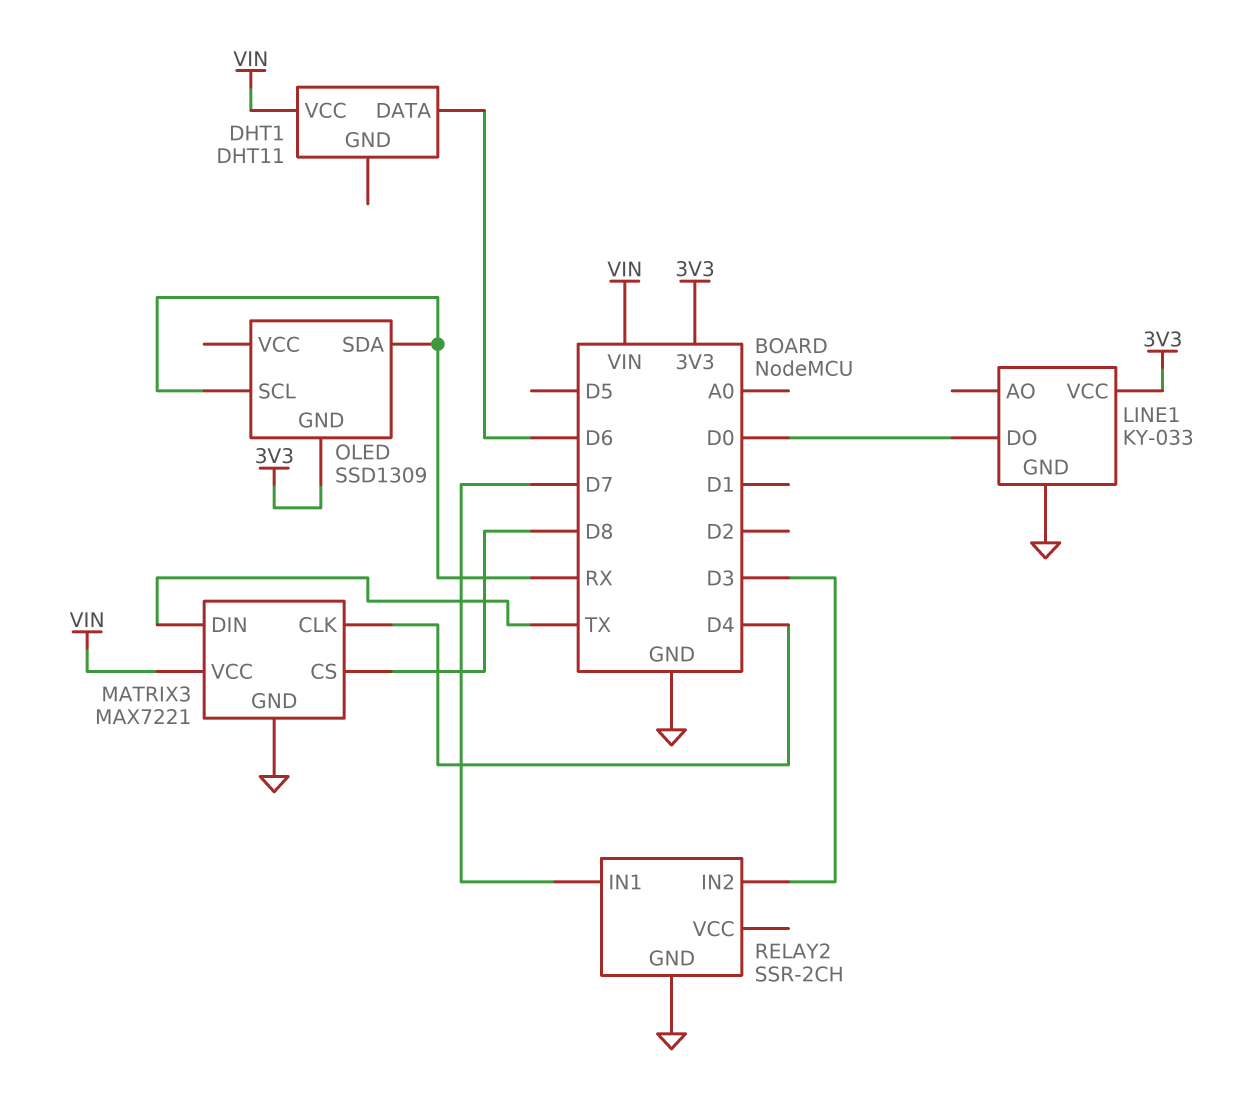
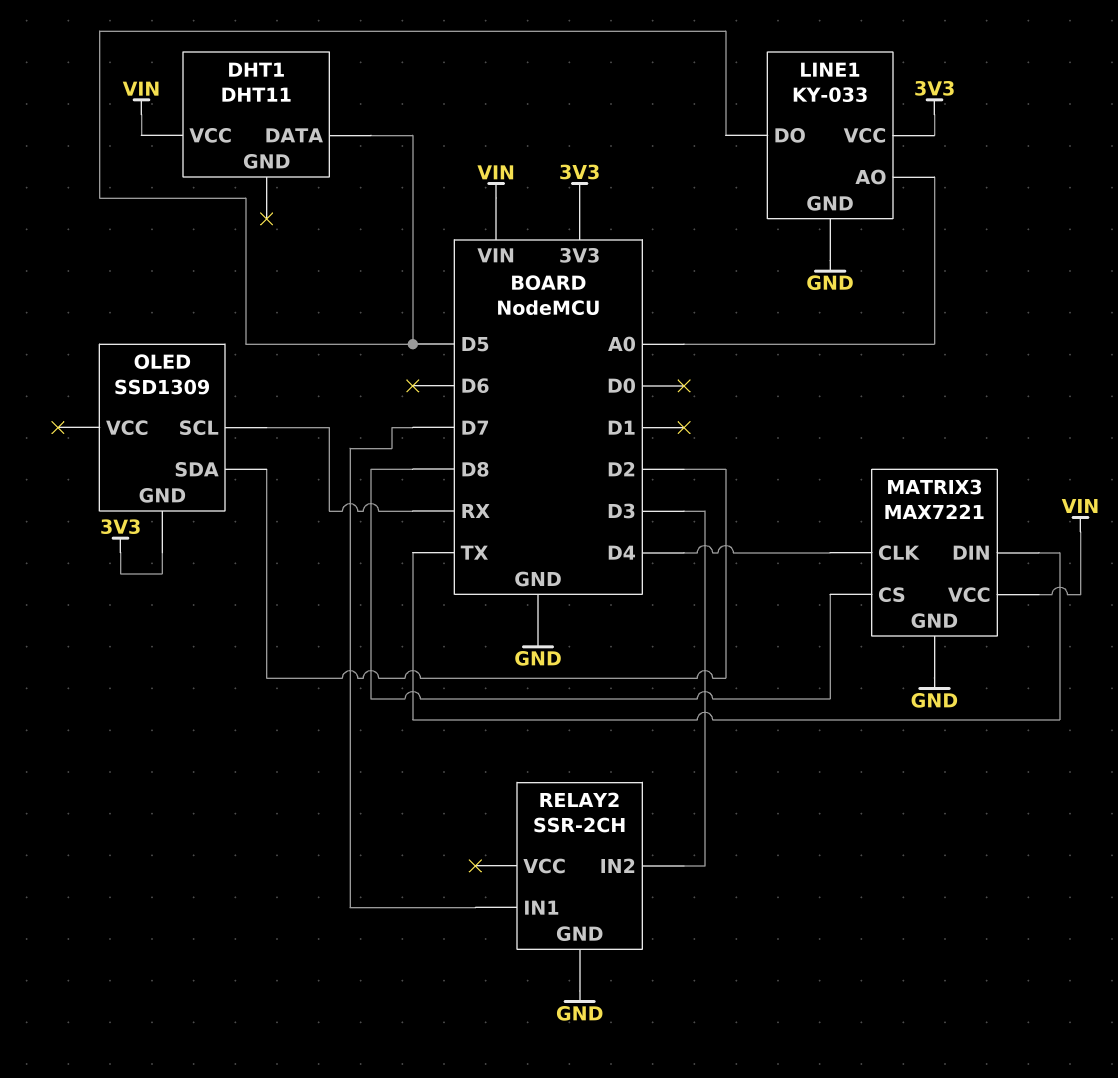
DHT1 pin DATA: D6 -> D5
LINE1 pin AO: none -> A0
LINE1 pin DO: D0 -> D5
OLED pin SDA: RX -> D2

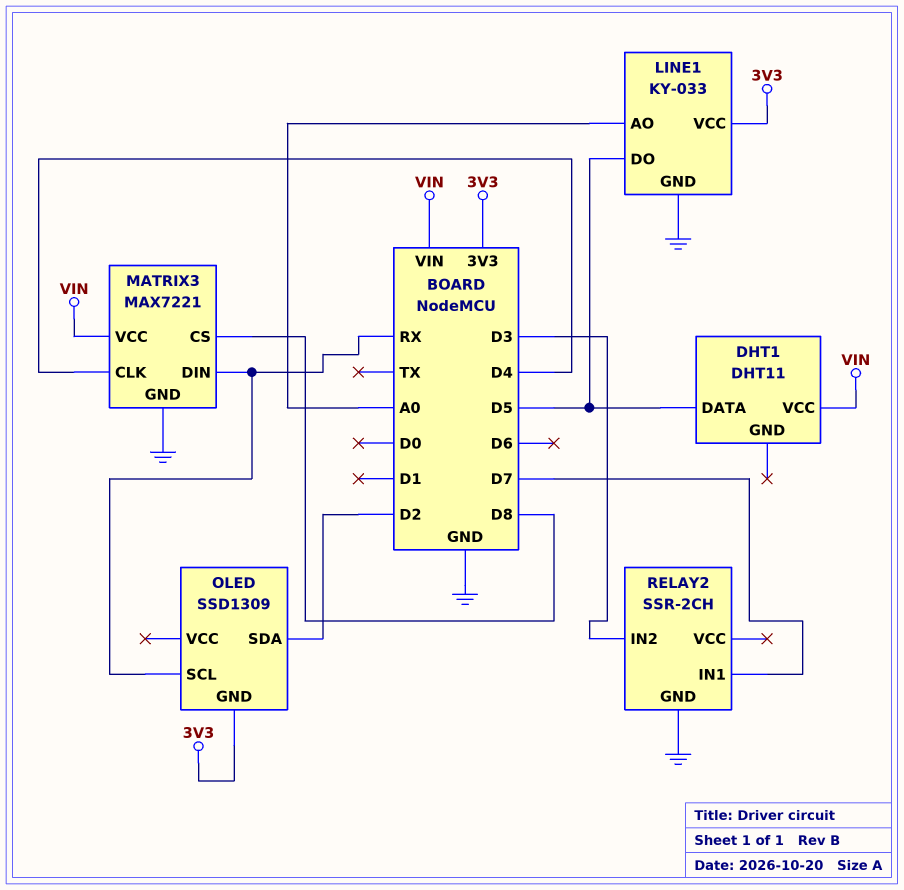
MATRIX3 pin DIN: TX -> RX

